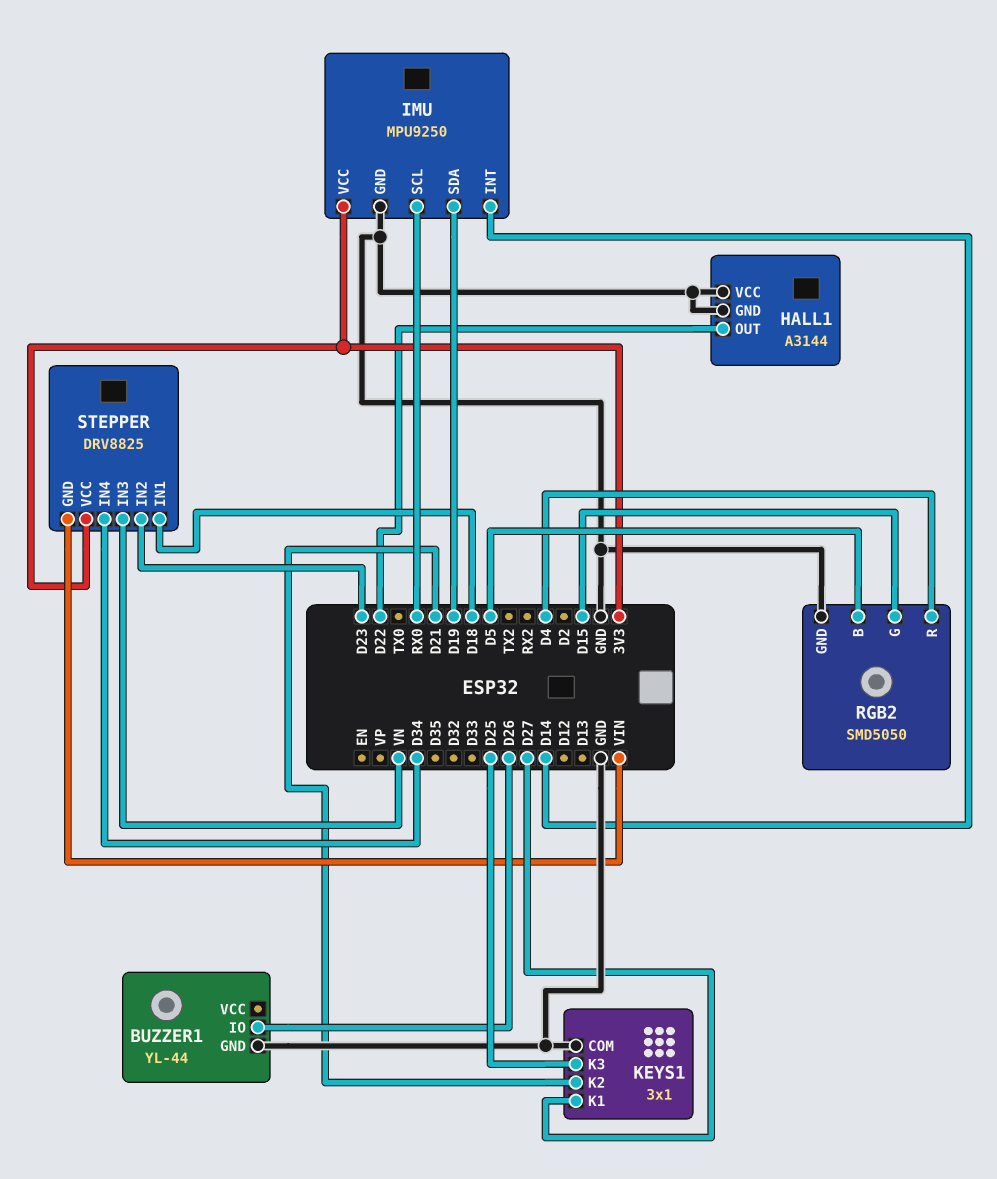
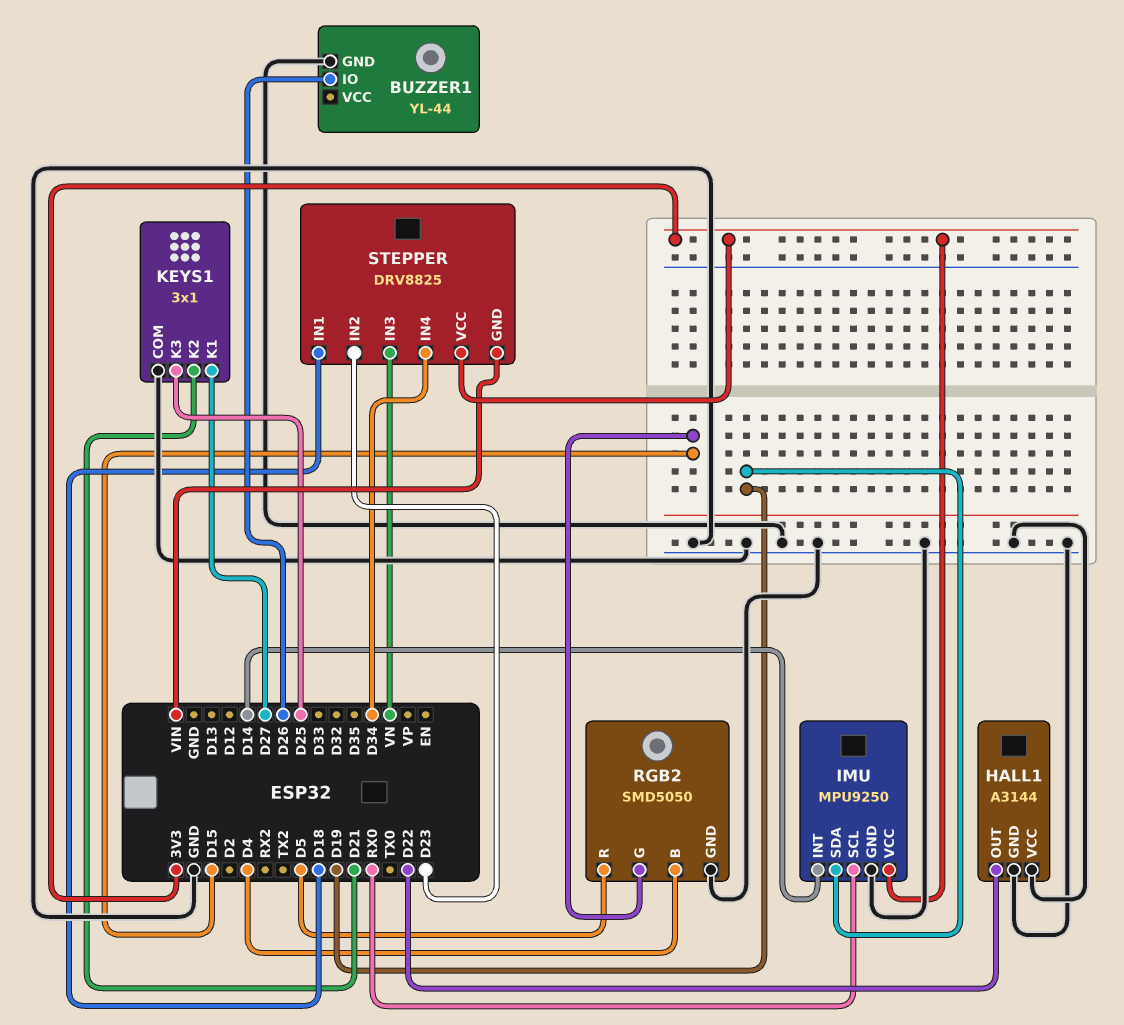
RGB2 pin B: D5 -> D4
RGB2 pin R: D4 -> D5

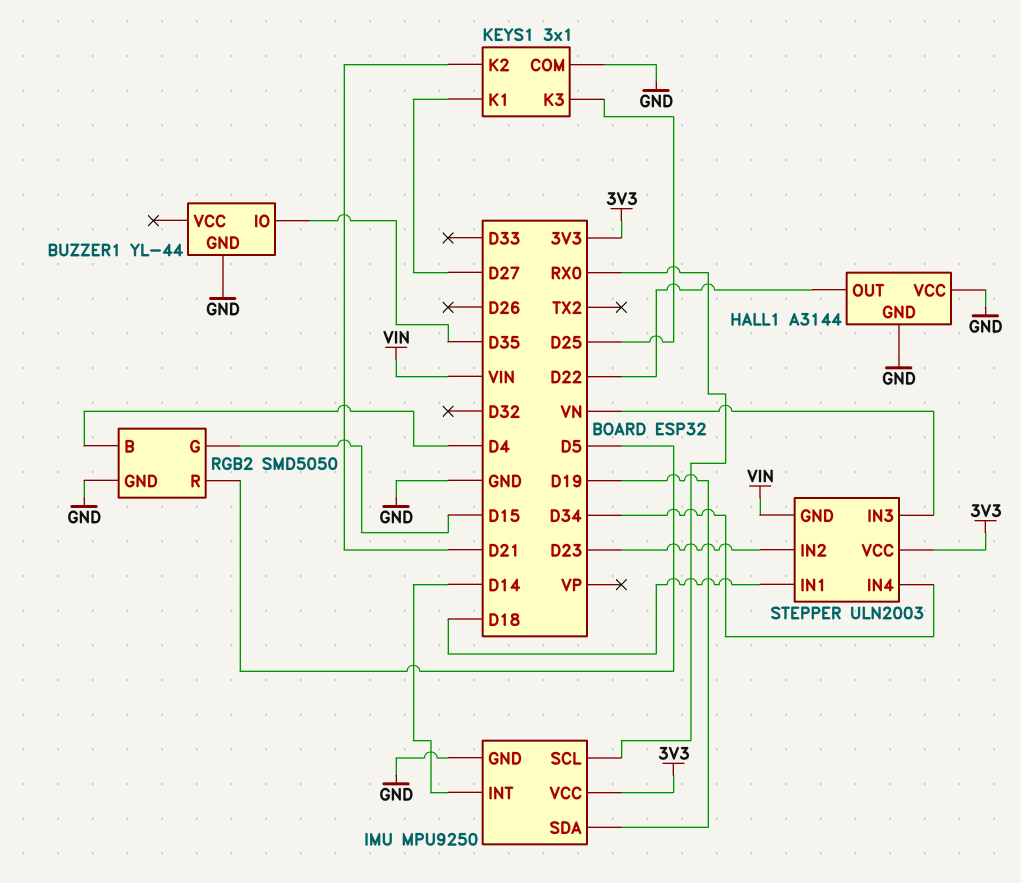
BUZZER1 pin IO: D26 -> D35
STEPPER: DRV8825 -> ULN2003

